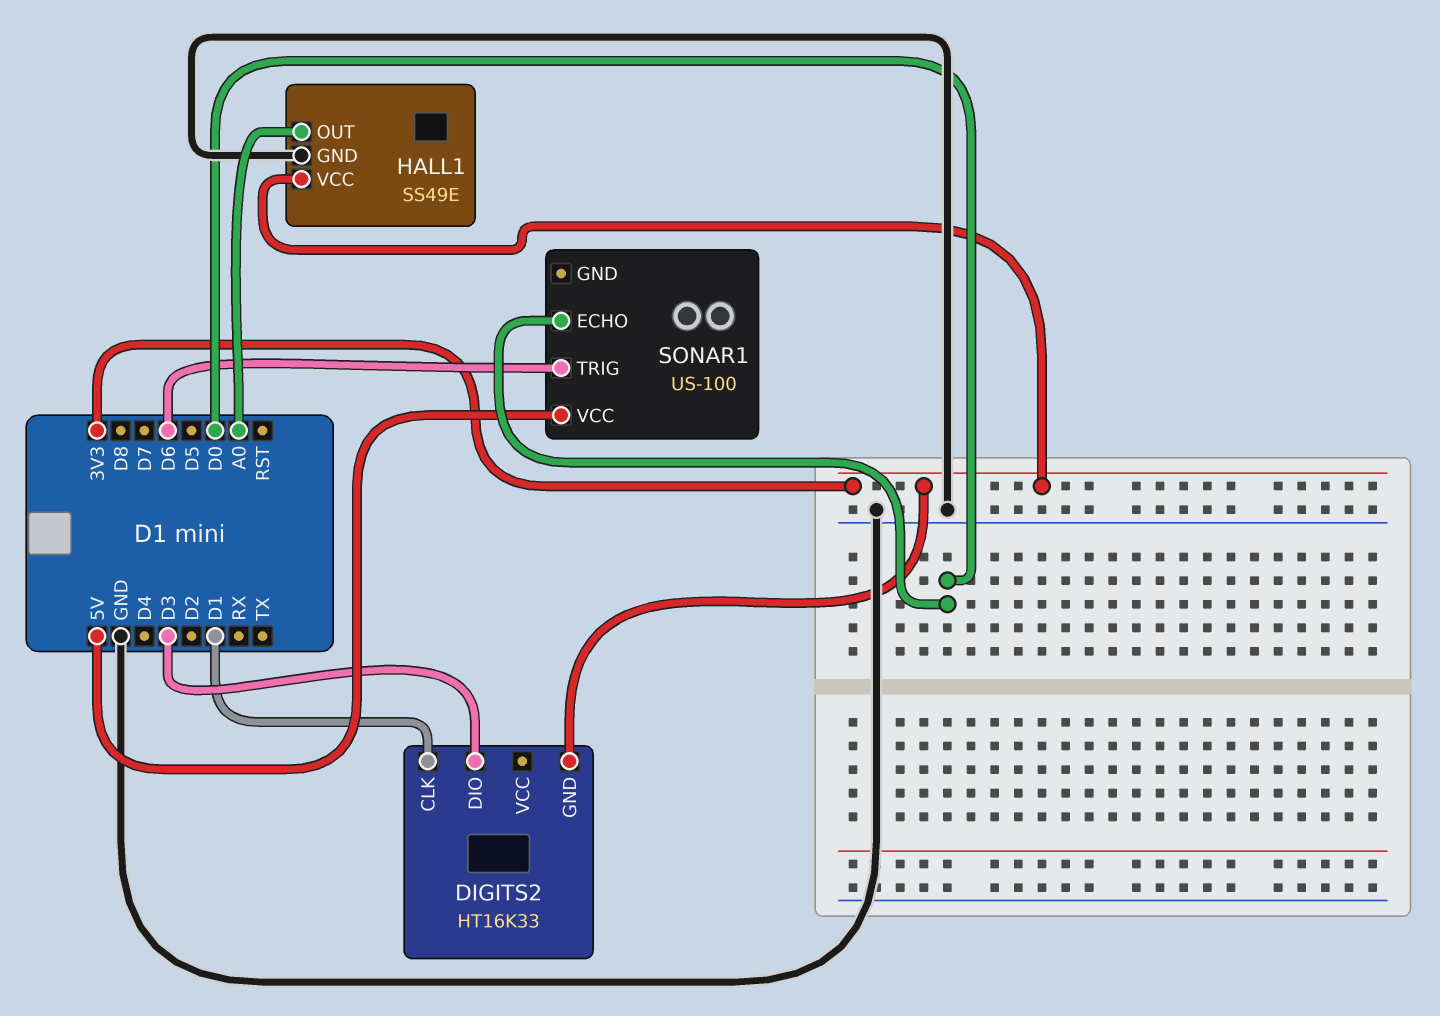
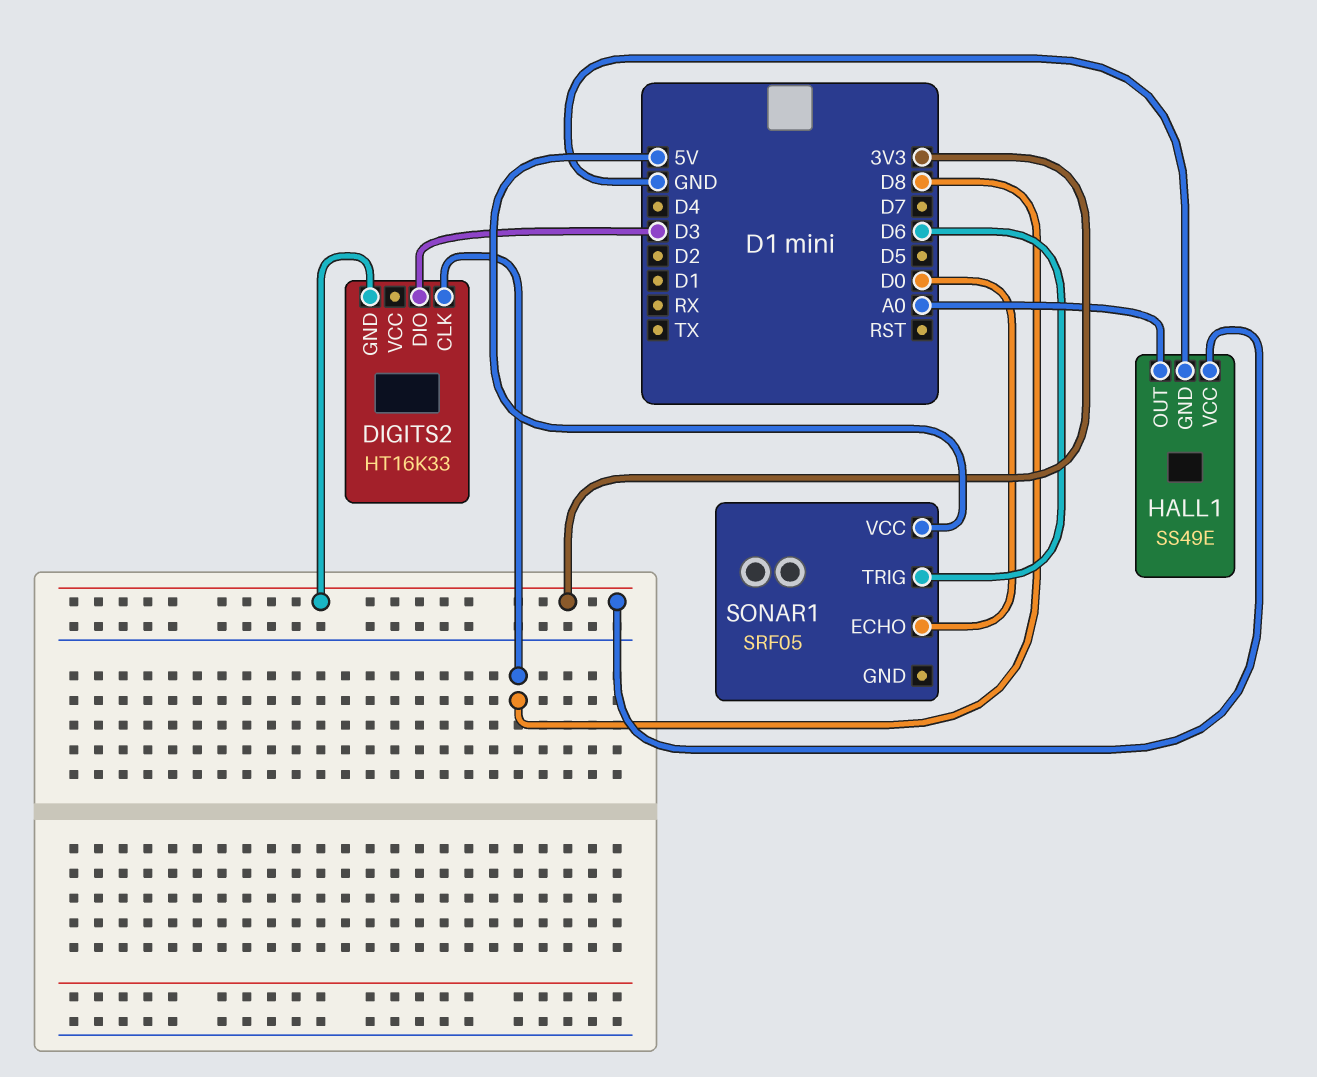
DIGITS2 pin CLK: D1 -> D8
SONAR1: US-100 -> SRF05

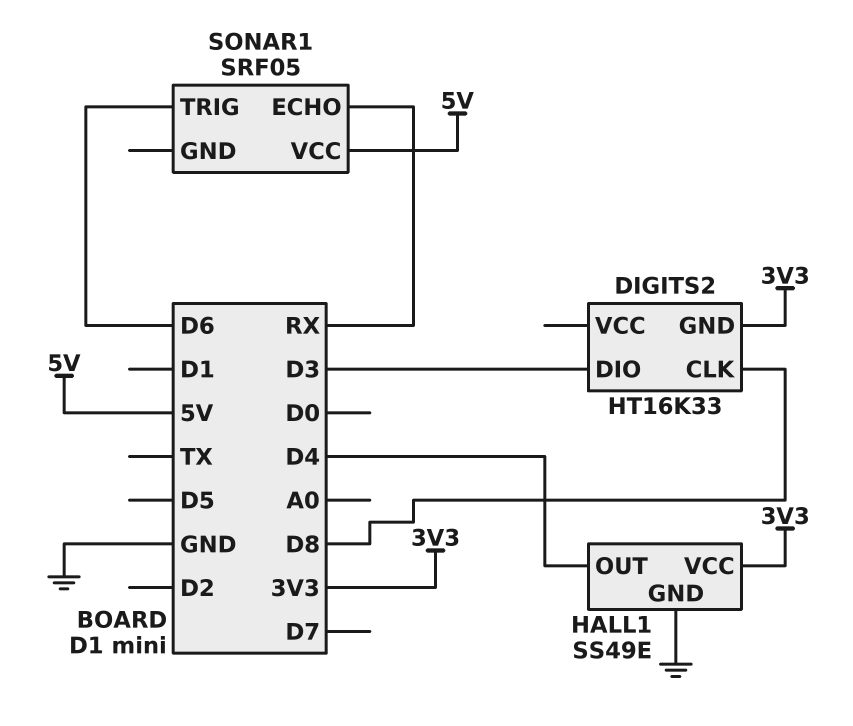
HALL1 pin OUT: A0 -> D4
SONAR1 pin ECHO: D0 -> RX

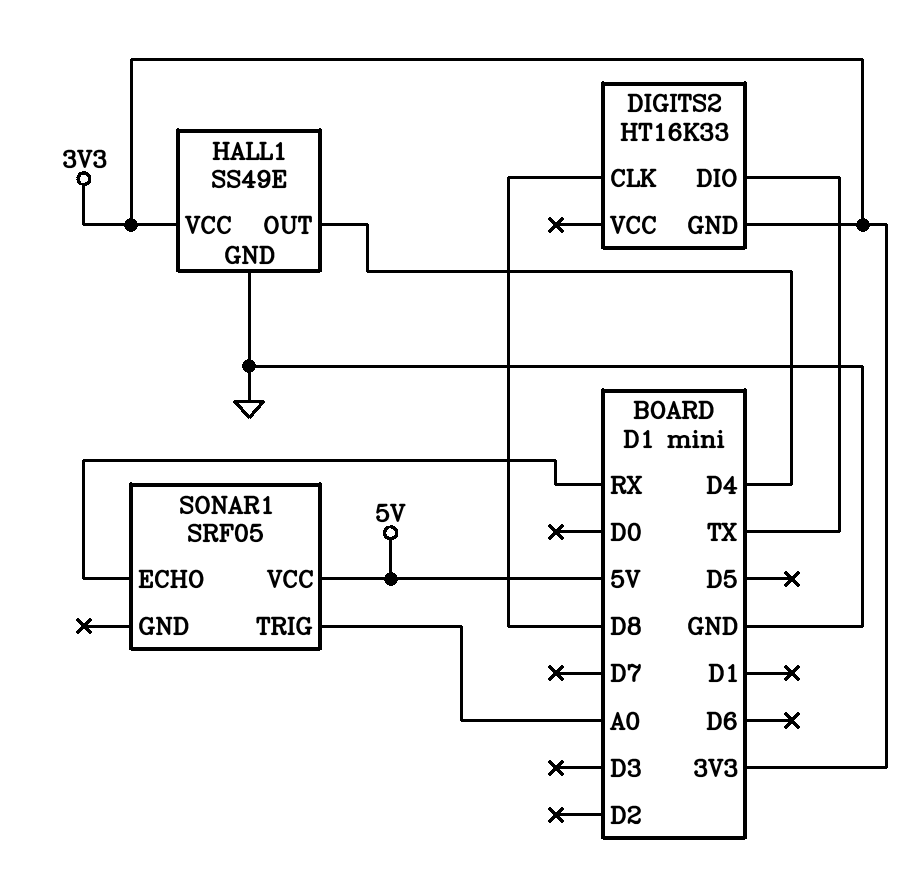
DIGITS2 pin DIO: D3 -> TX
SONAR1 pin TRIG: D6 -> A0

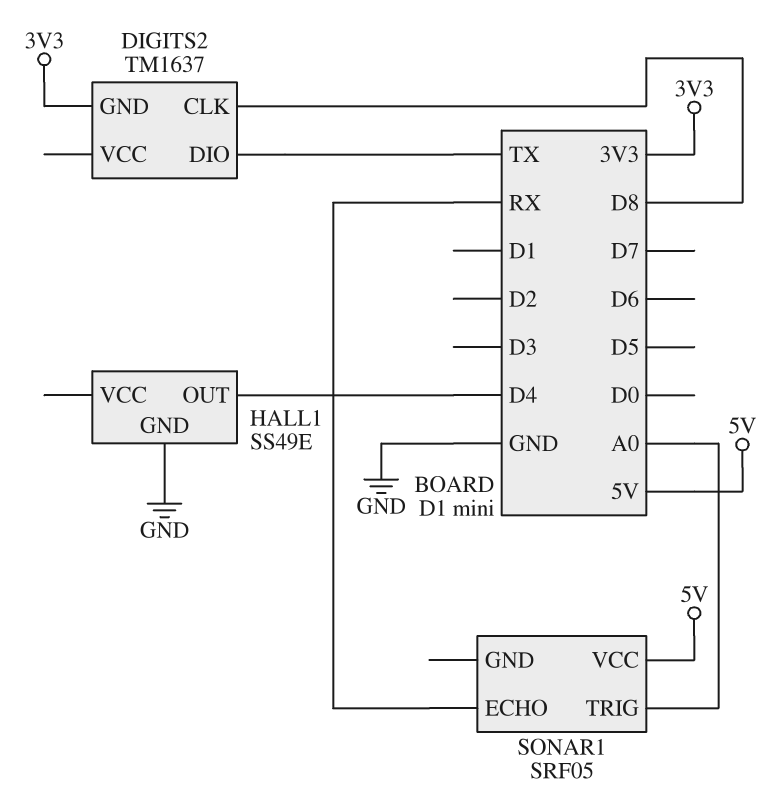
DIGITS2: HT16K33 -> TM1637
HALL1 pin VCC: 3V3 -> none

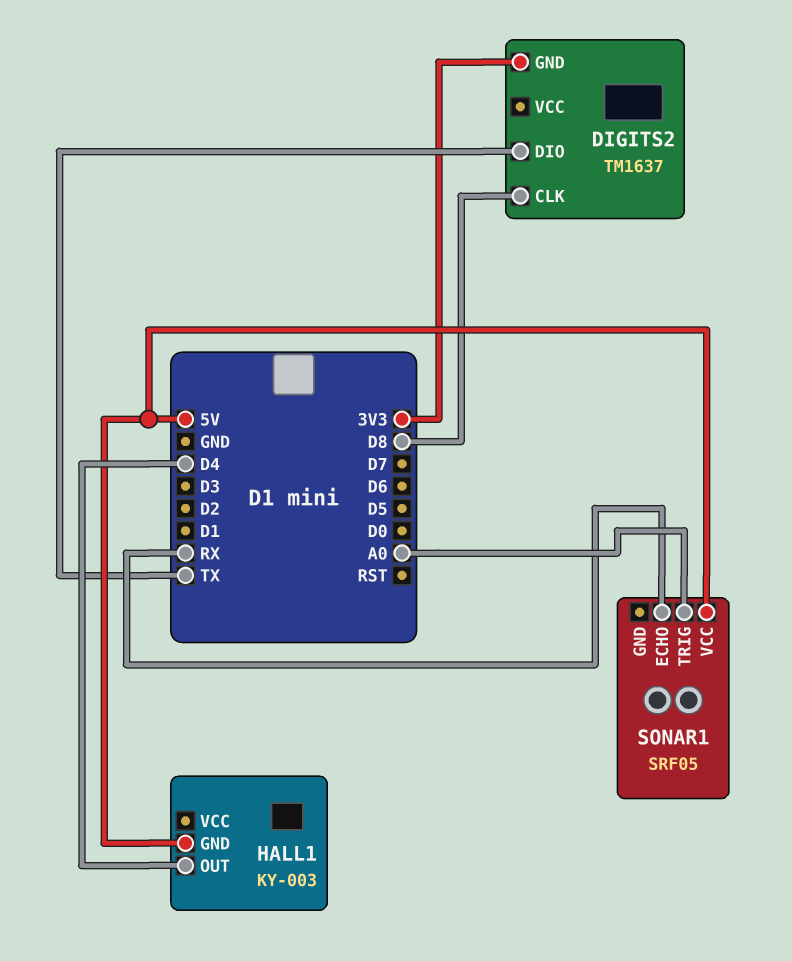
HALL1: SS49E -> KY-003
HALL1 pin GND: GND -> 5V

